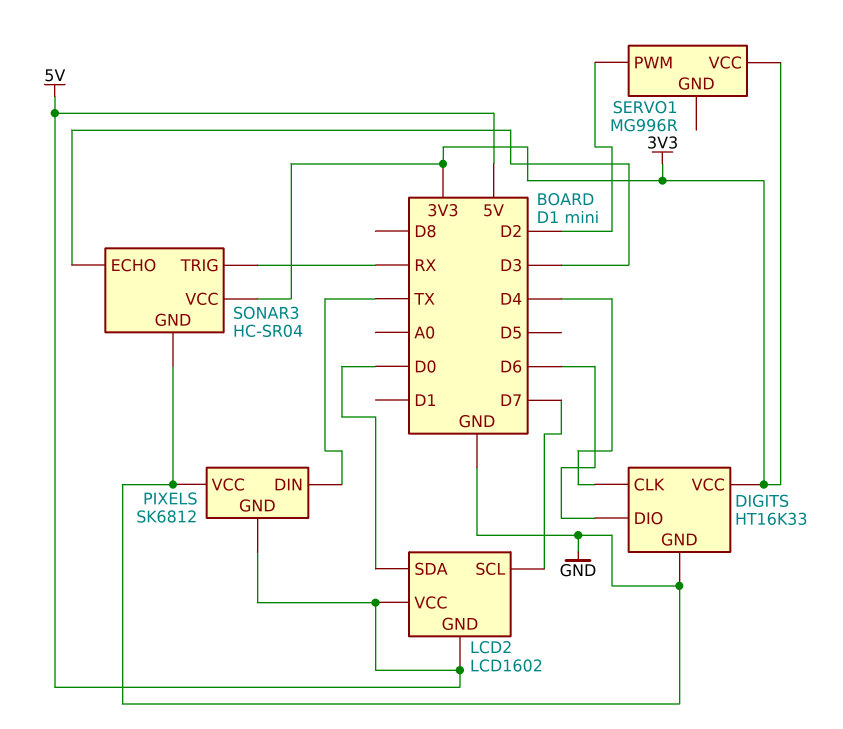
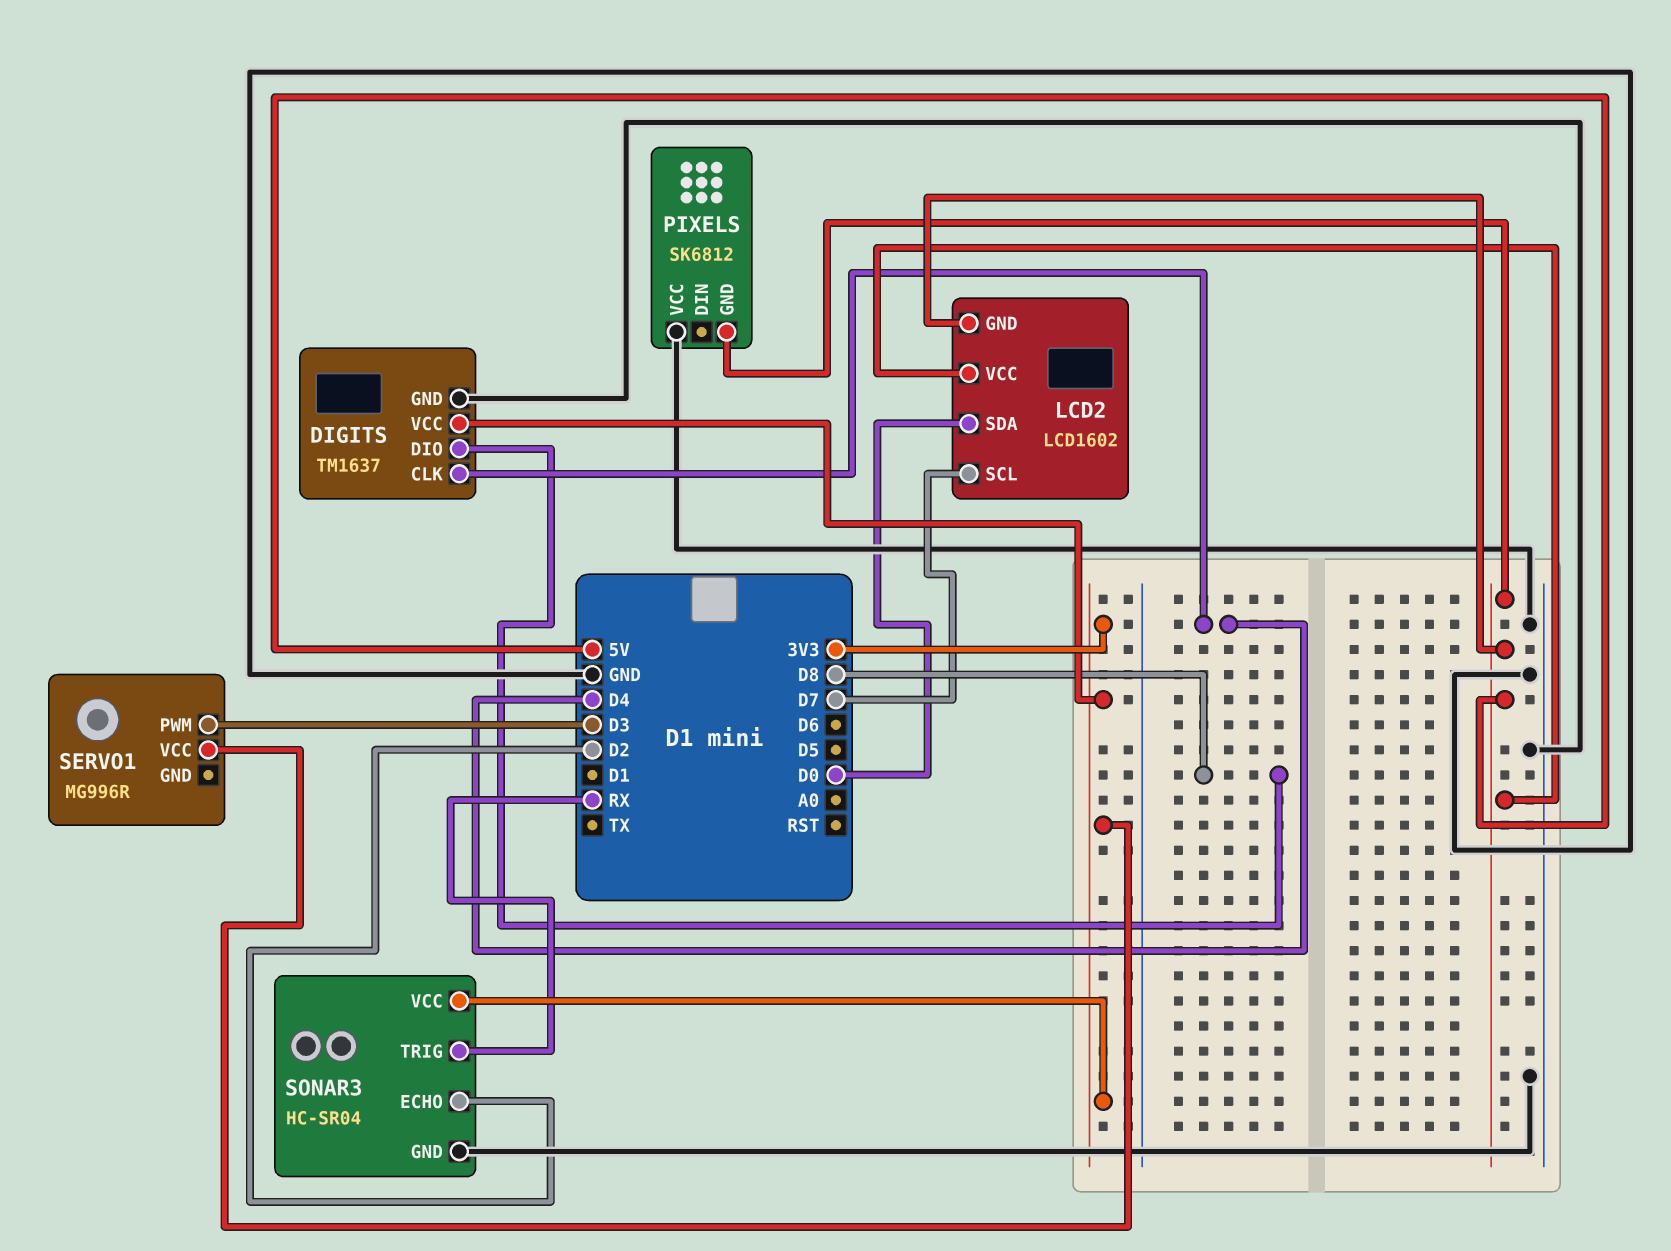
DIGITS: HT16K33 -> TM1637
DIGITS pin DIO: D6 -> D8
PIXELS pin DIN: TX -> none
SERVO1 pin PWM: D2 -> D3
SONAR3 pin ECHO: D3 -> D2

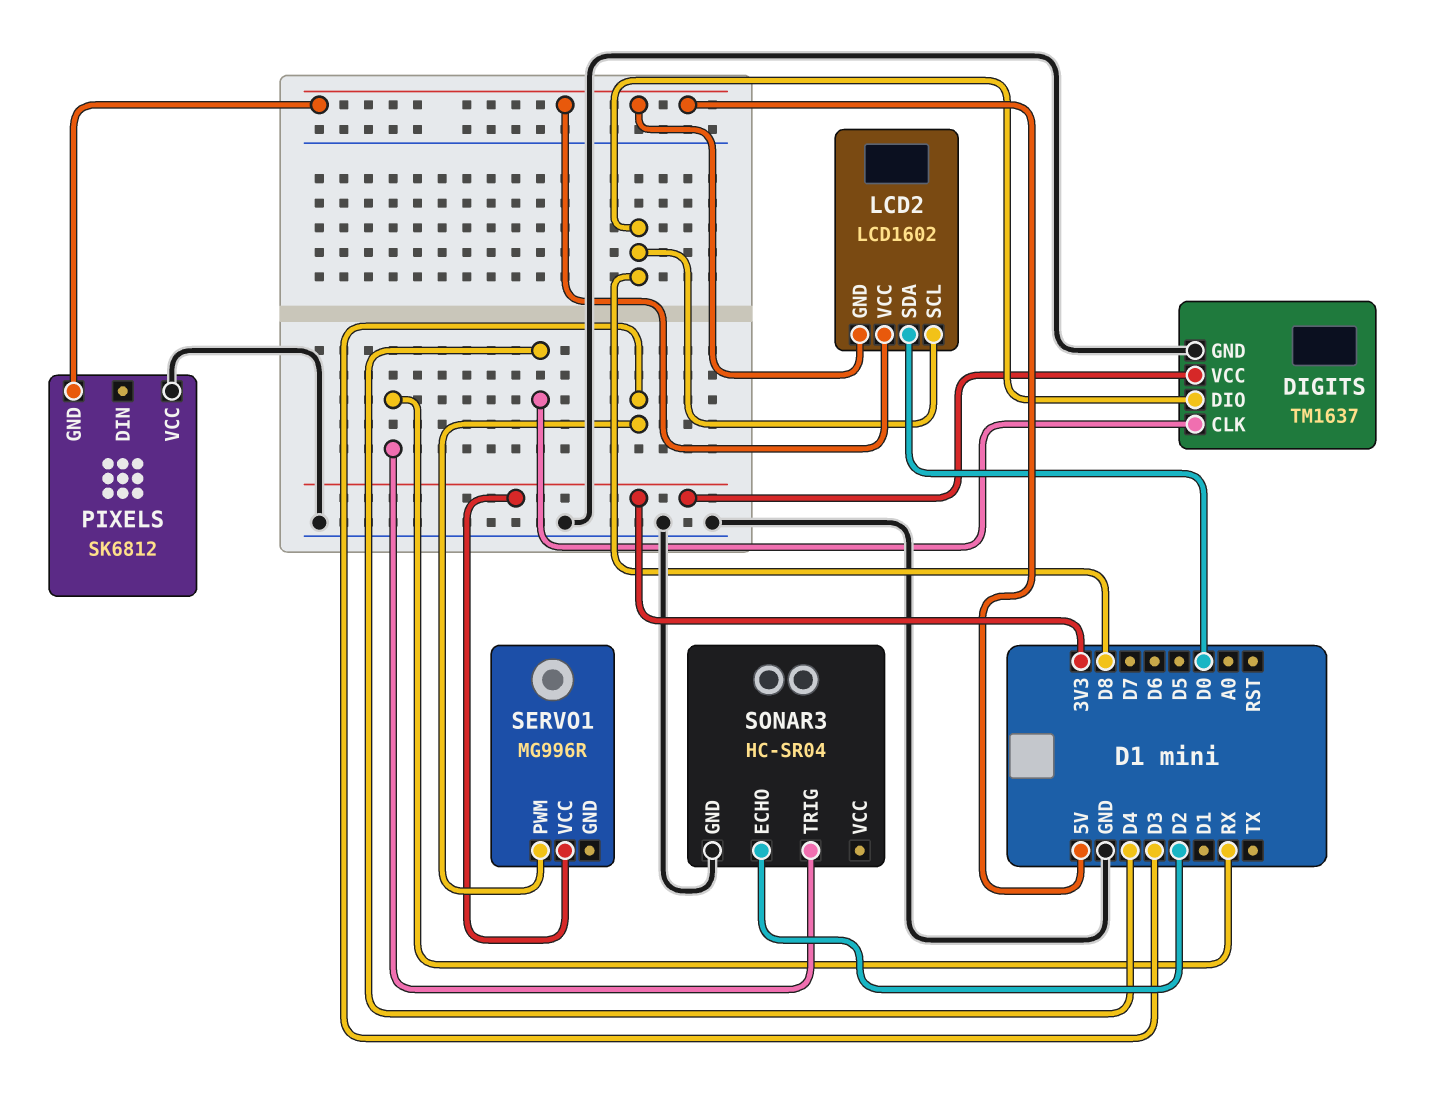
LCD2 pin SCL: D7 -> D8
SONAR3 pin VCC: 3V3 -> none

